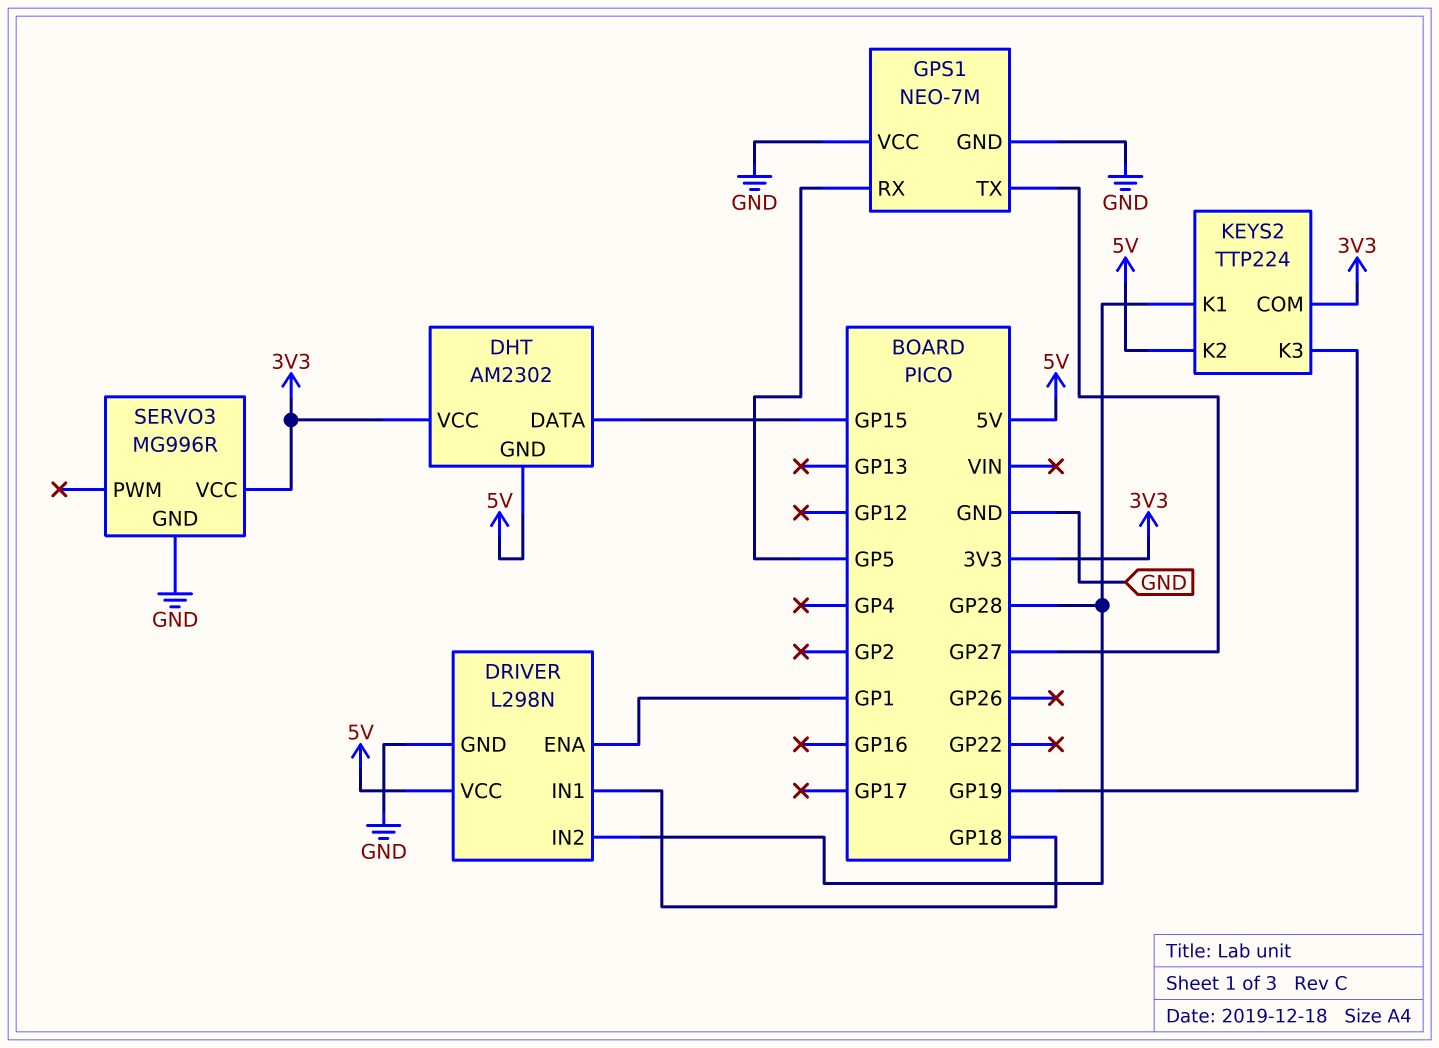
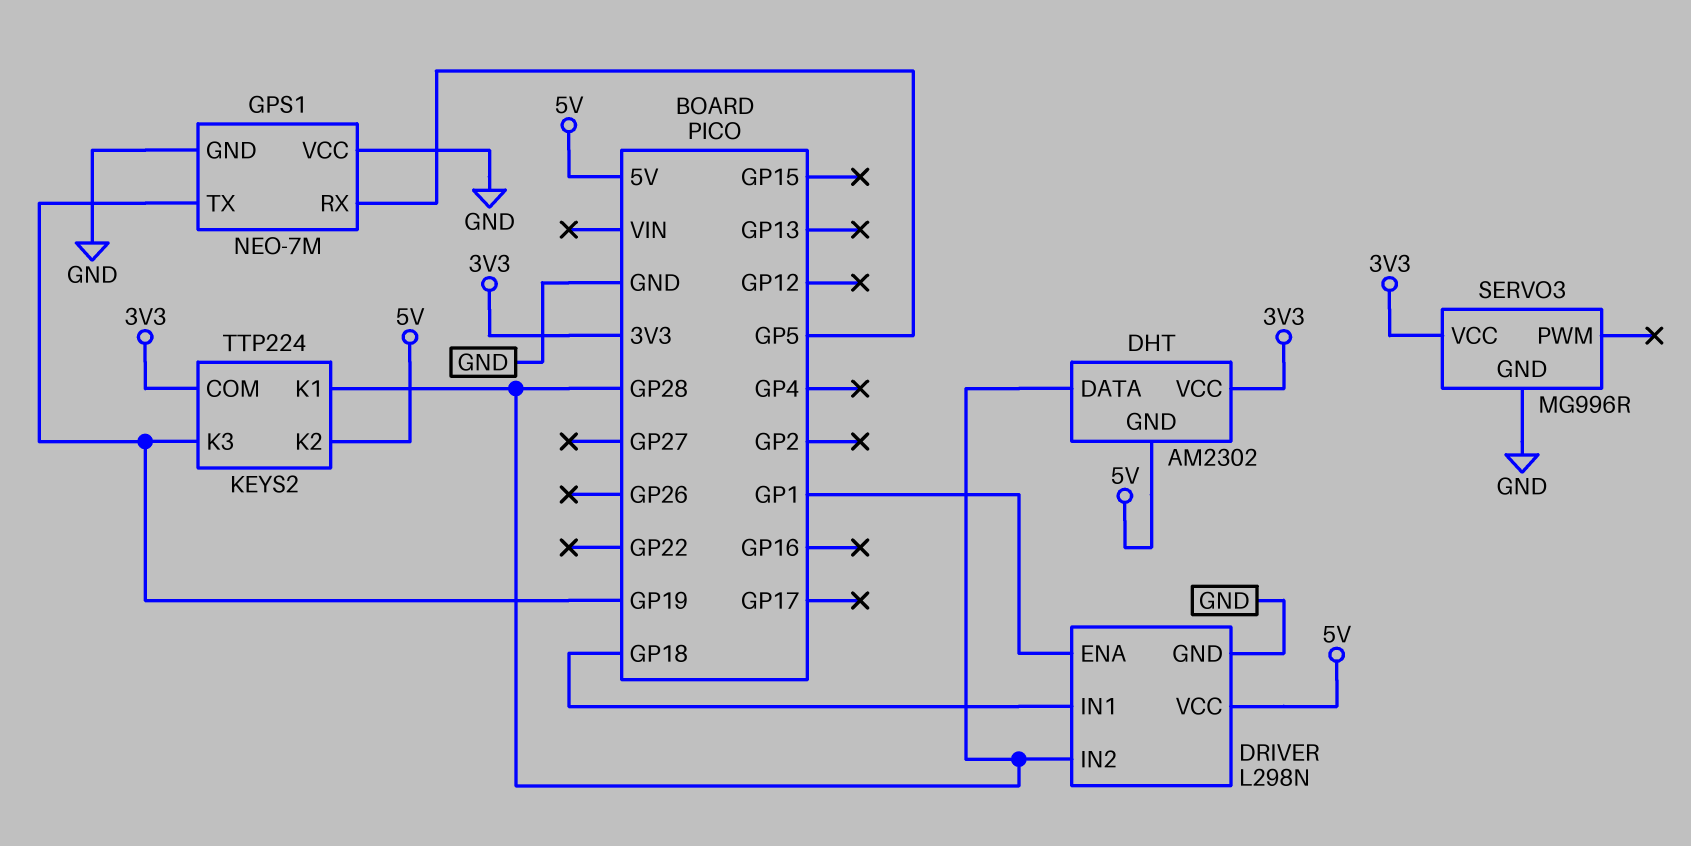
DHT pin DATA: GP15 -> GP28
GPS1 pin TX: GP27 -> GP19

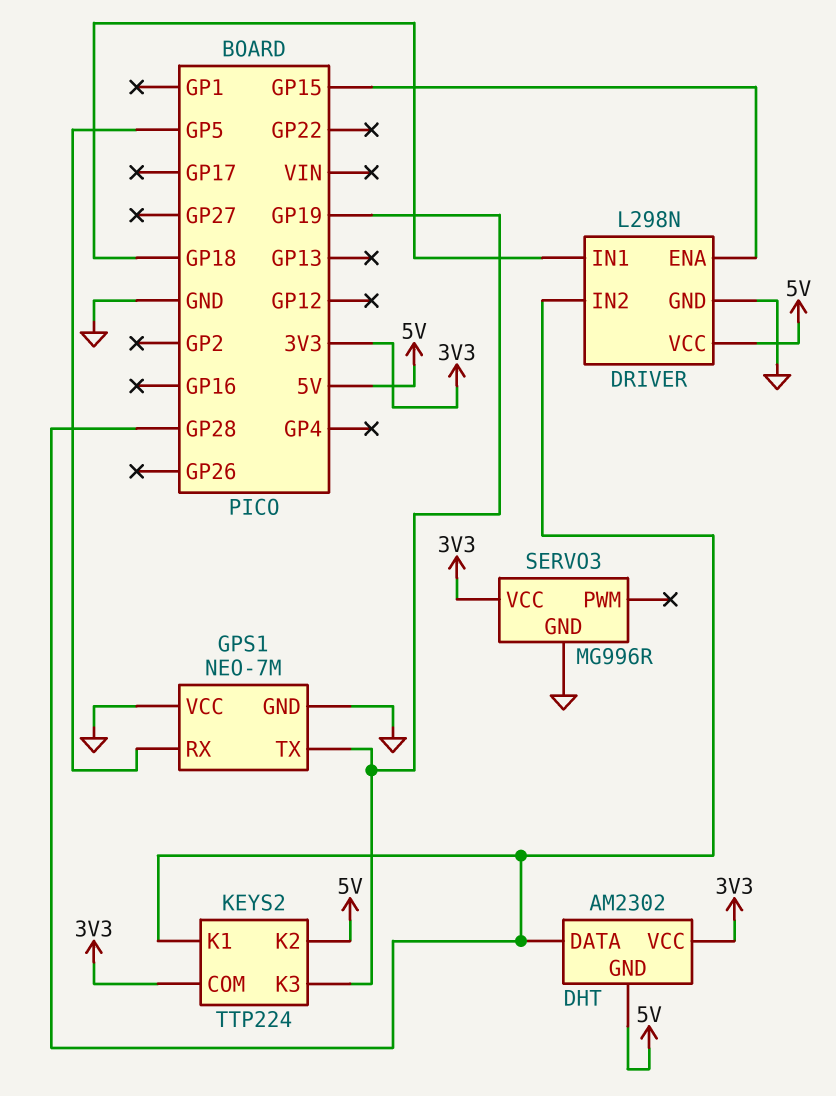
DRIVER pin ENA: GP1 -> GP15

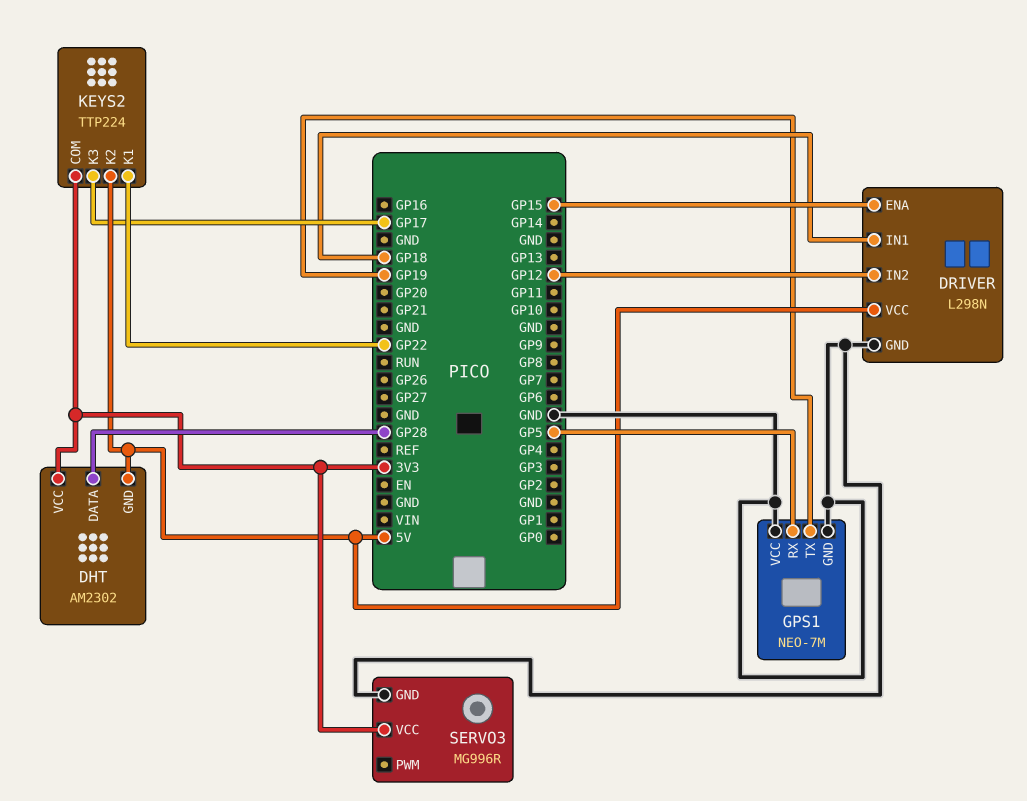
DRIVER pin IN2: GP28 -> GP12
KEYS2 pin K1: GP28 -> GP22
KEYS2 pin K3: GP19 -> GP17

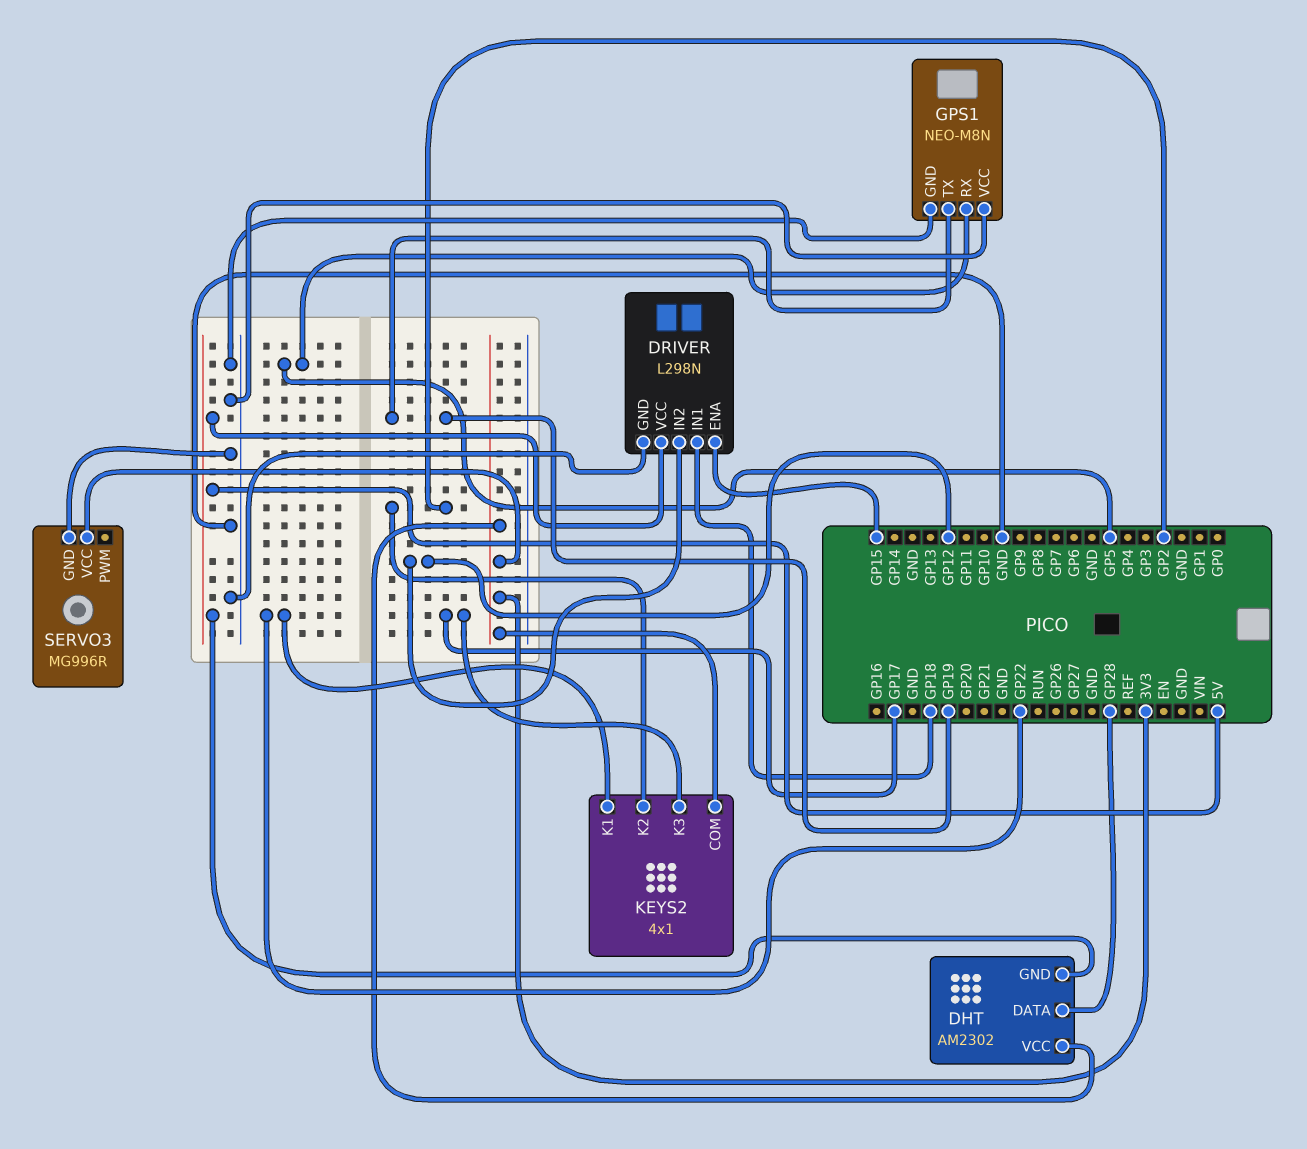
GPS1: NEO-7M -> NEO-M8N
KEYS2: TTP224 -> 4x1
KEYS2 pin K2: 5V -> GP2

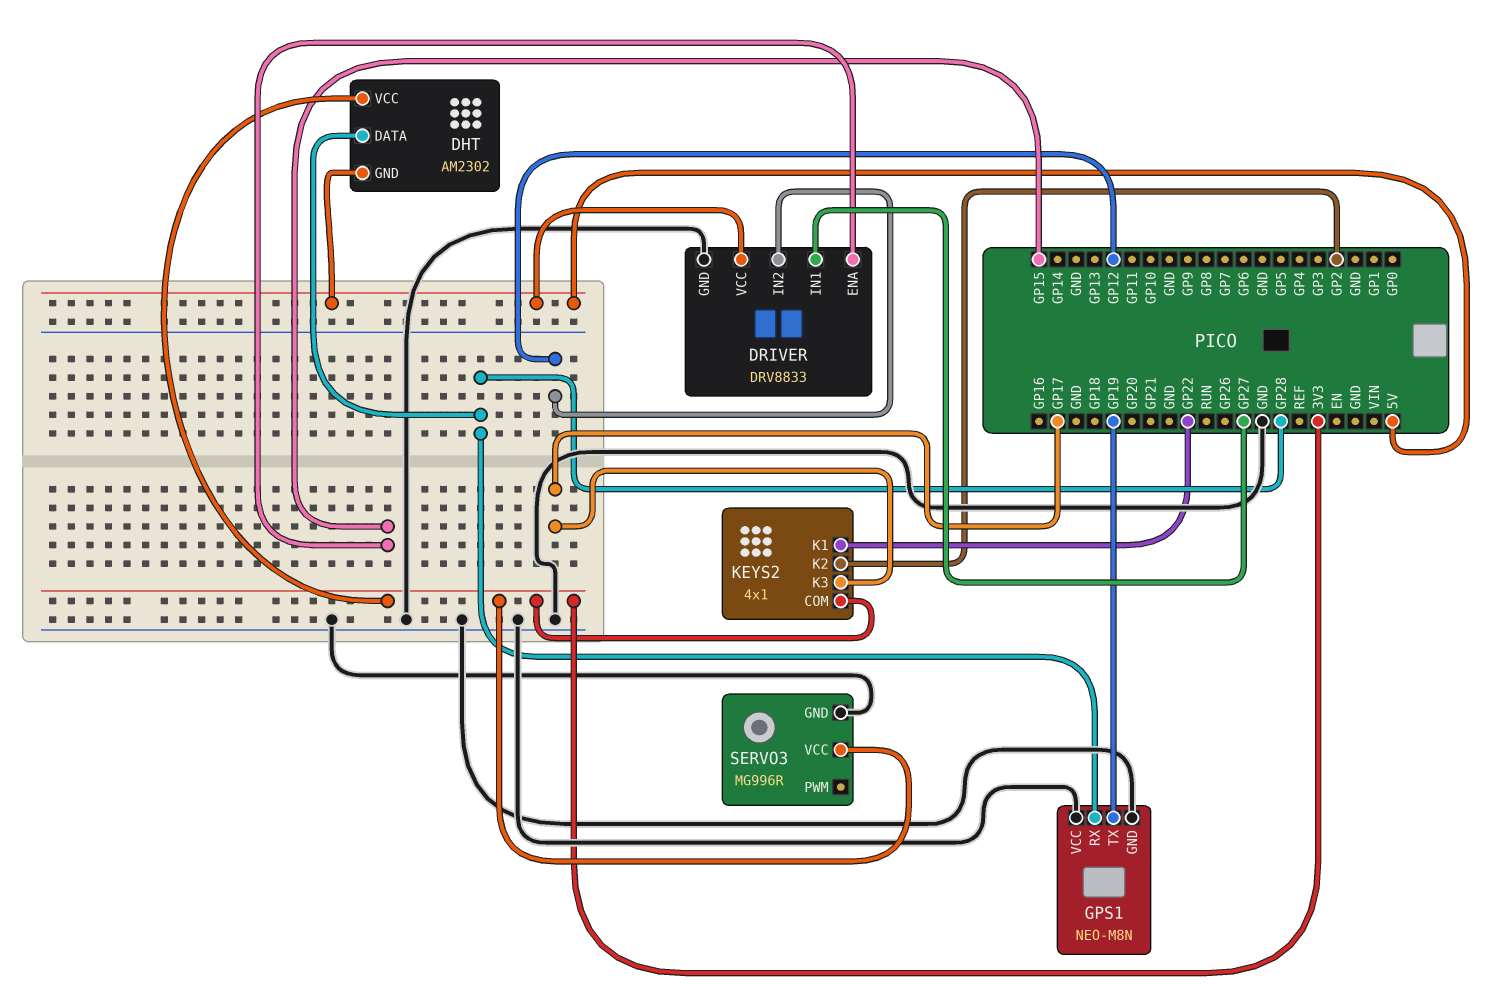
DRIVER: L298N -> DRV8833
DRIVER pin IN1: GP18 -> GP27
GPS1 pin RX: GP5 -> GP28

